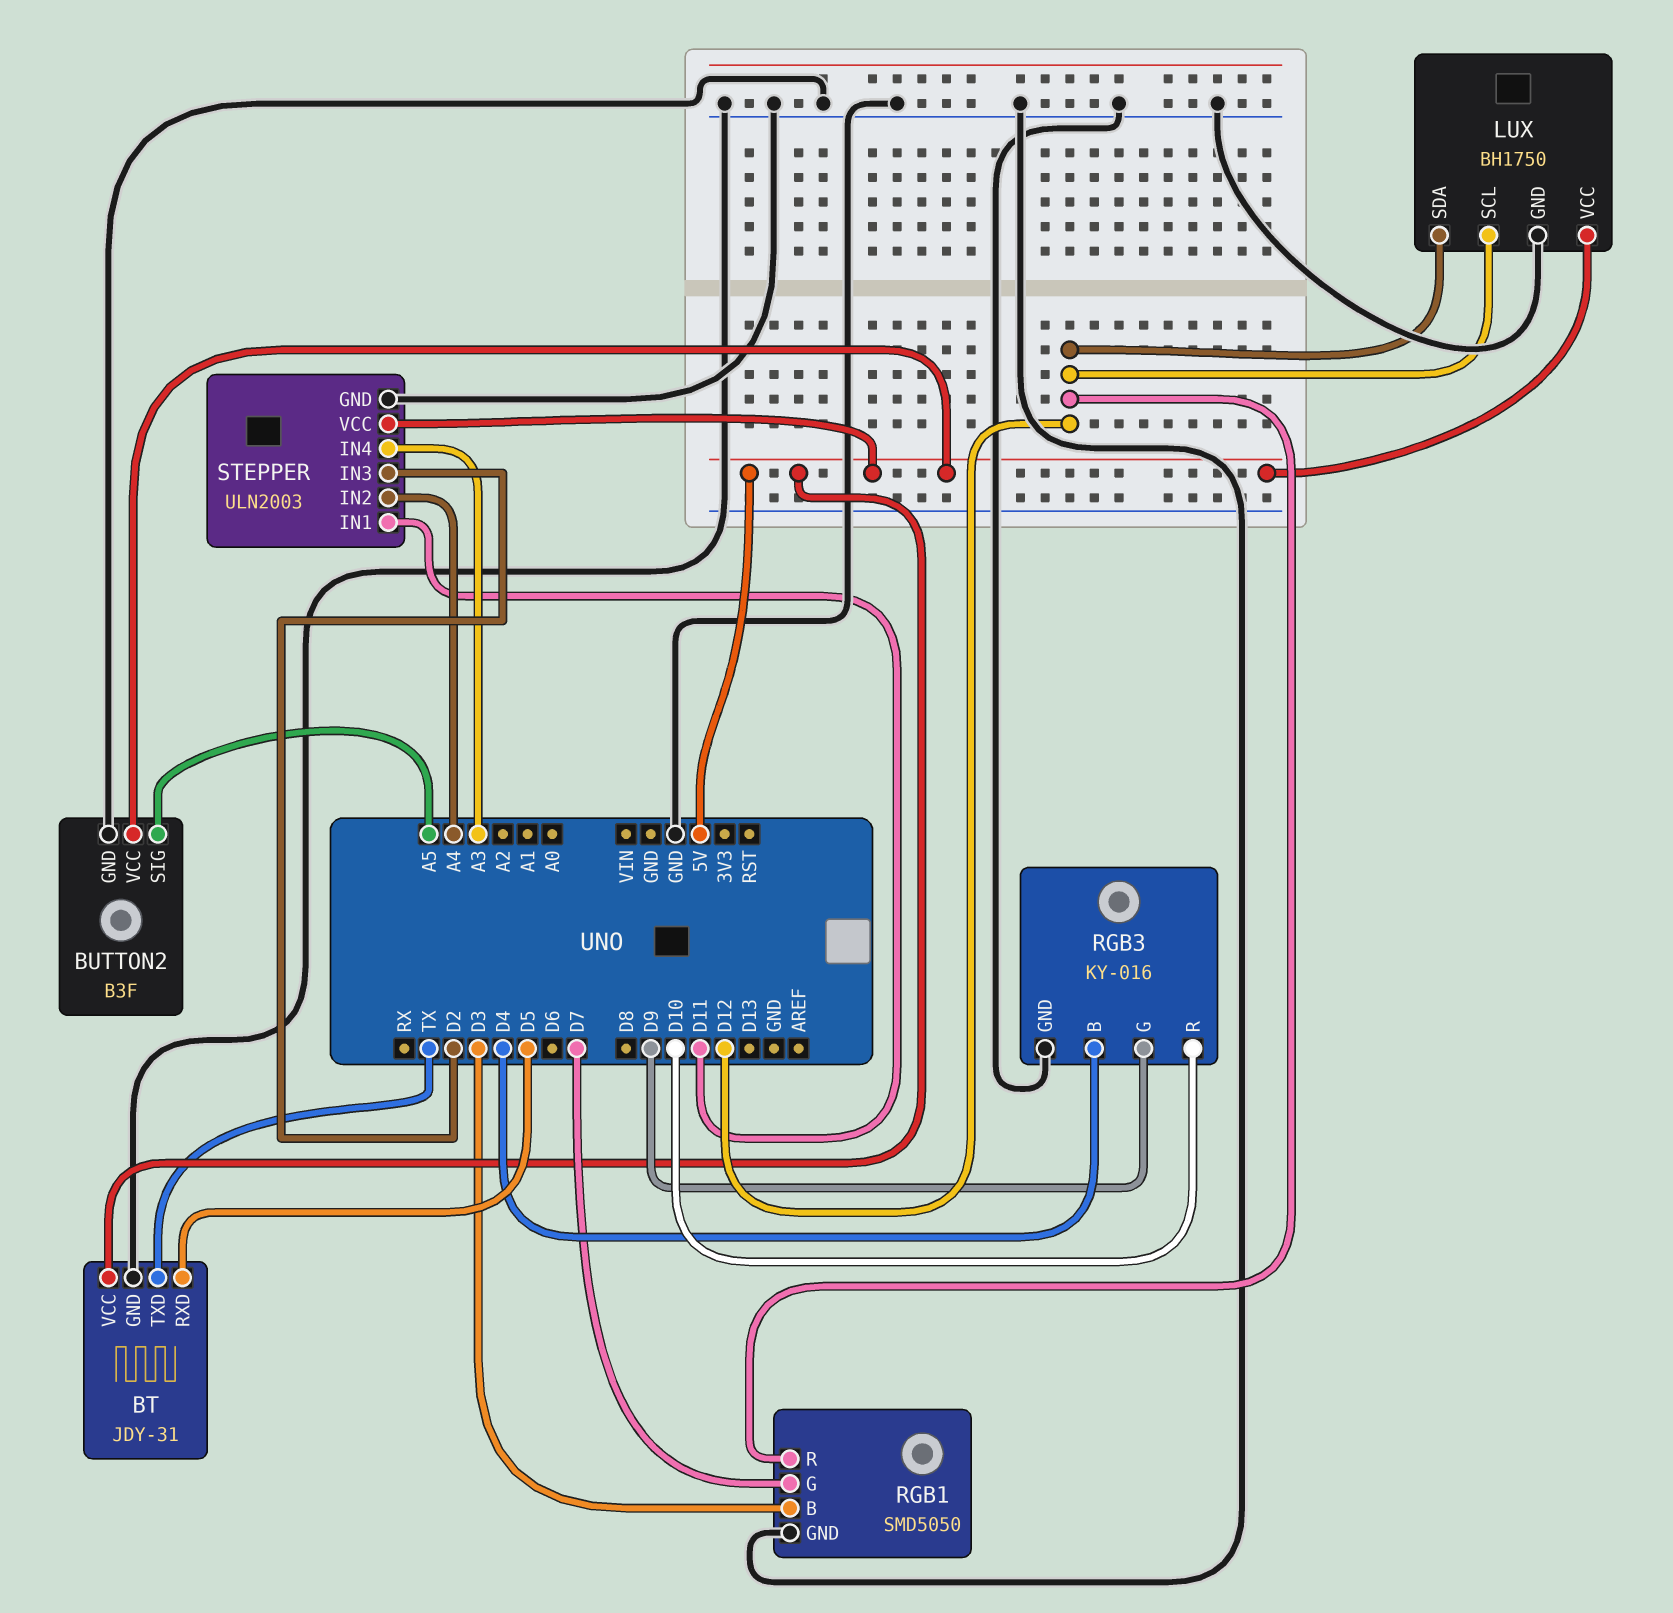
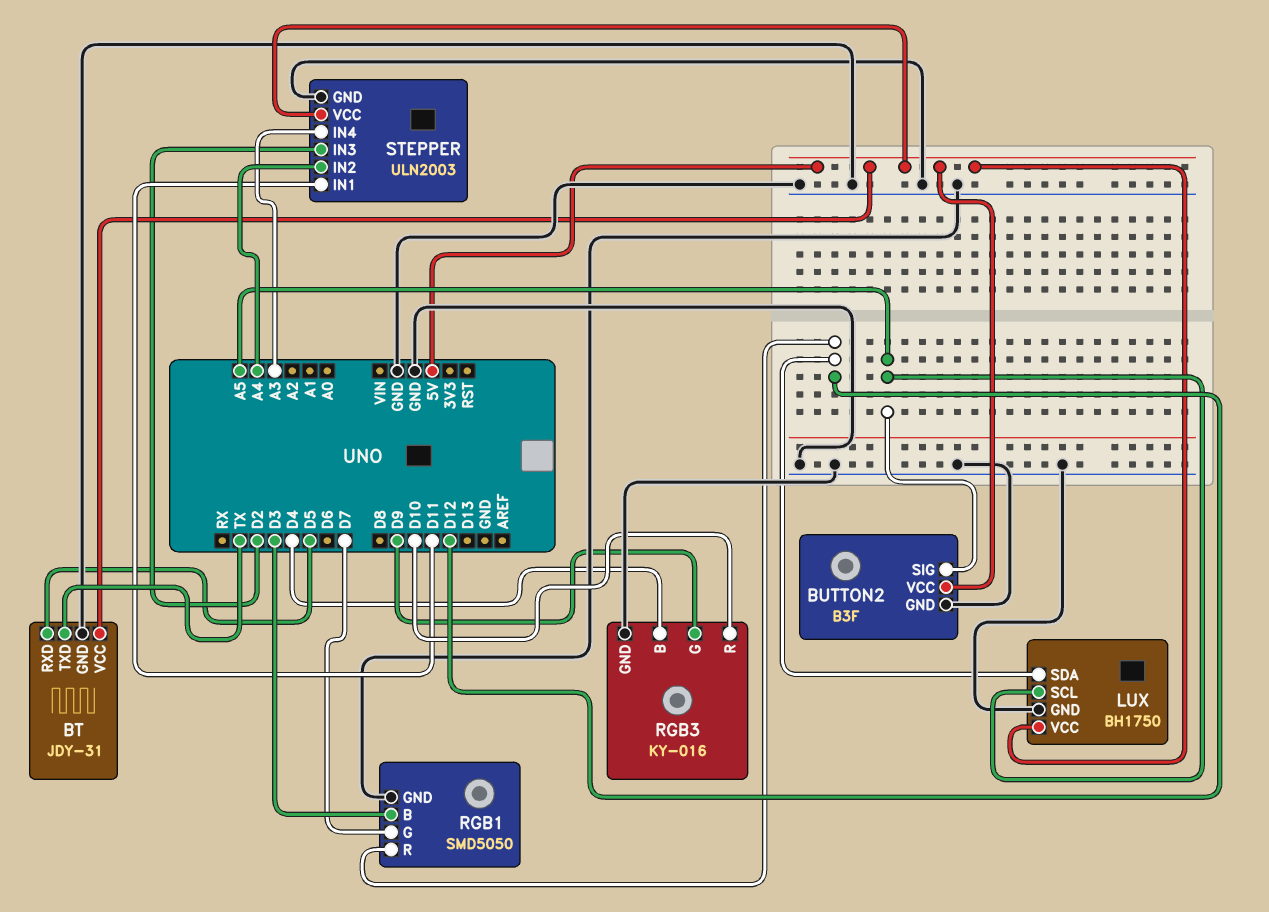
LUX pin SCL: D12 -> A5

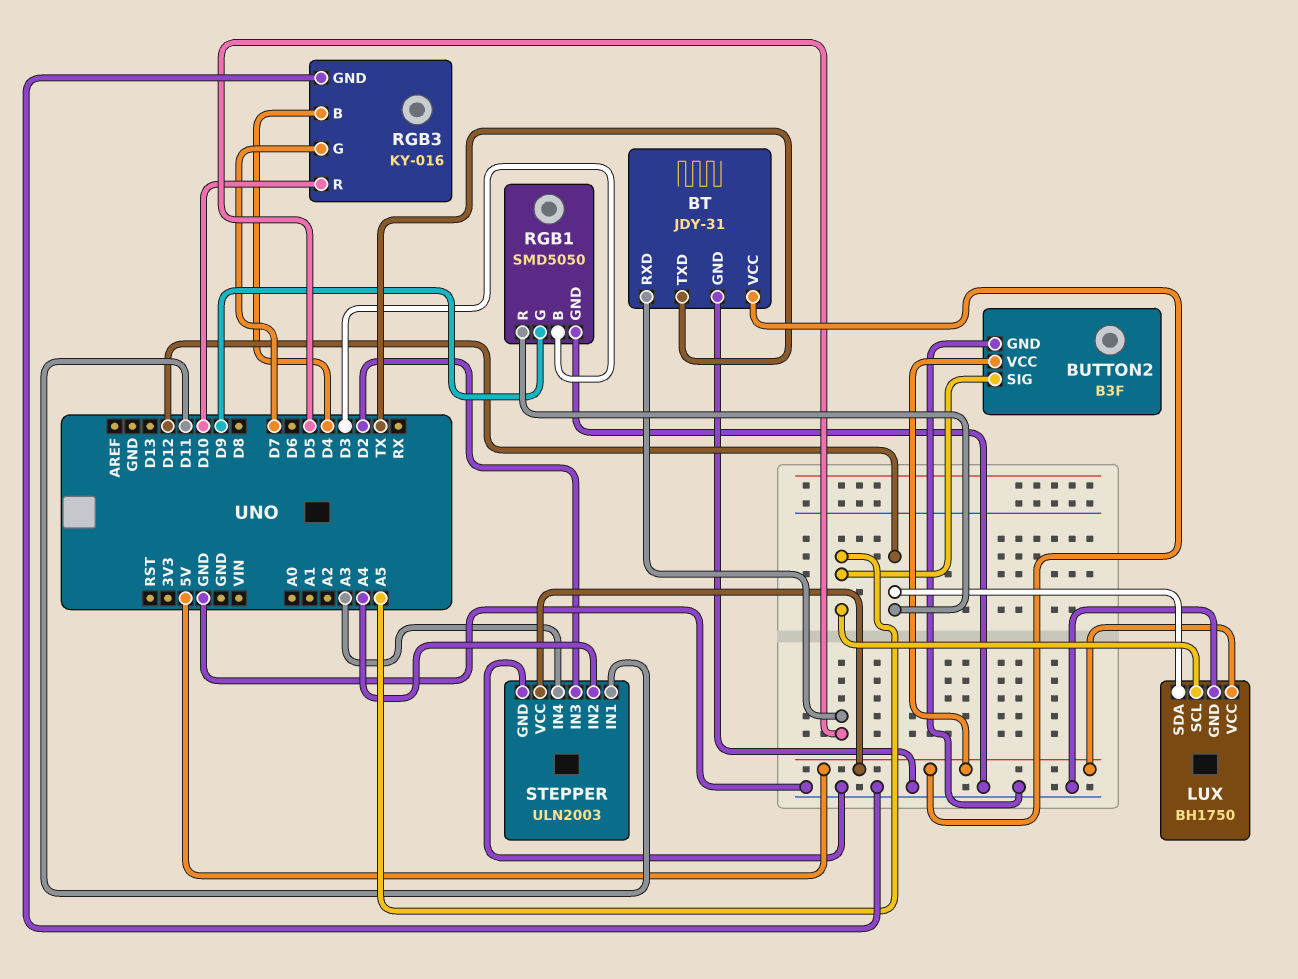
RGB1 pin G: D7 -> D9
RGB3 pin G: D9 -> D7

